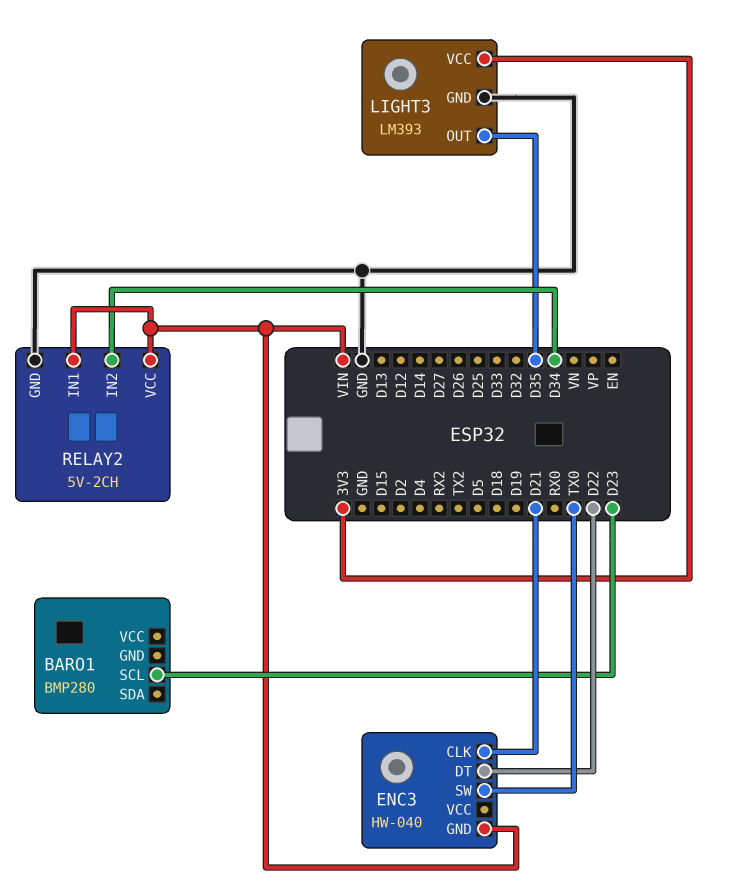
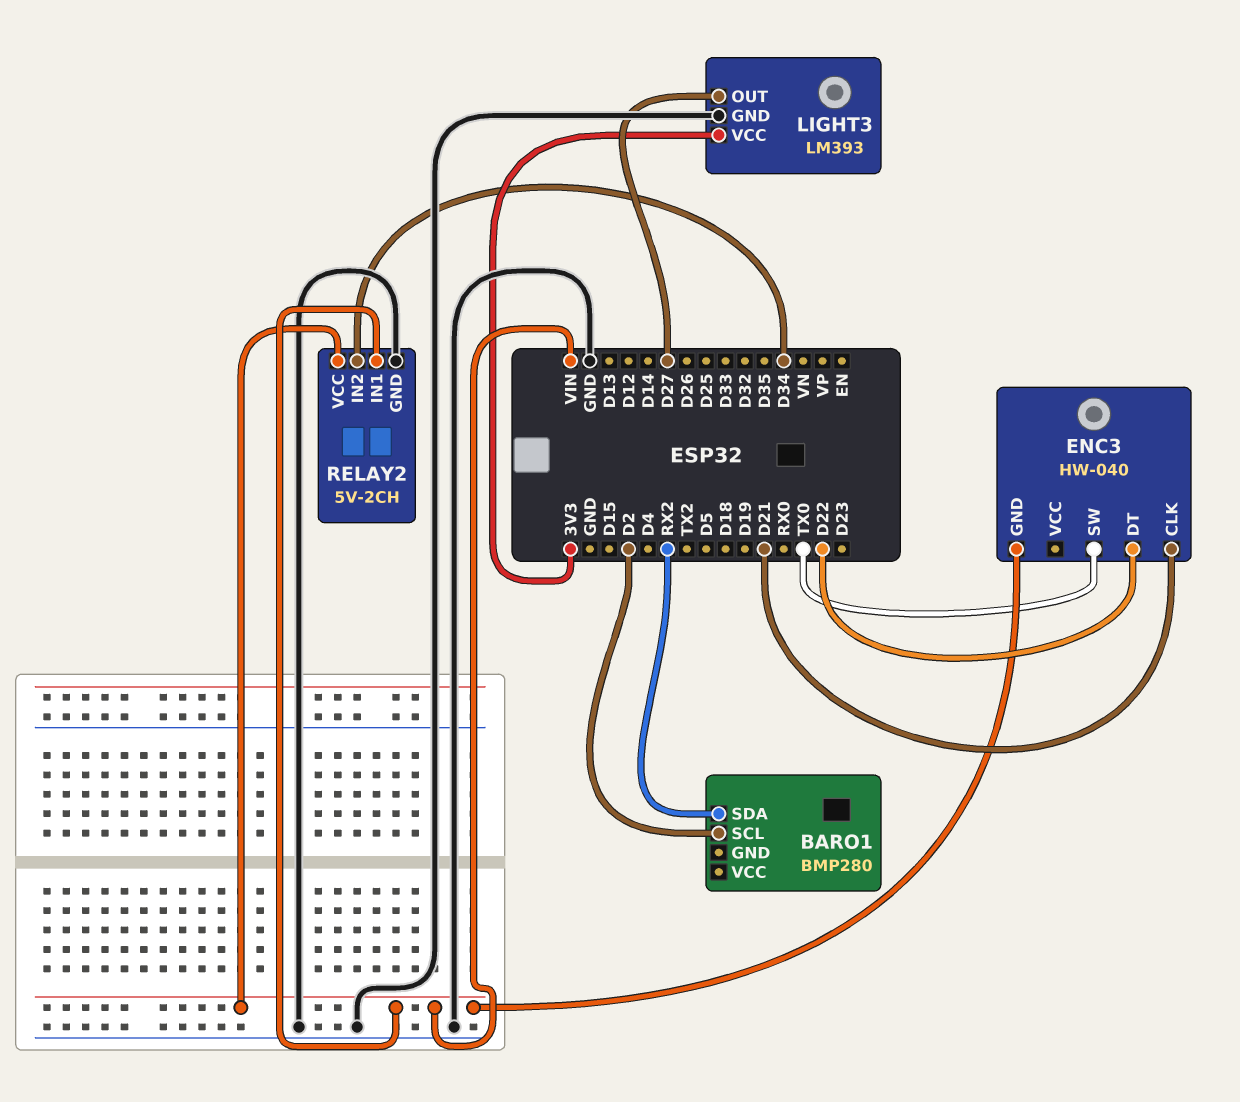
BARO1 pin SCL: D23 -> D2
BARO1 pin SDA: none -> RX2
LIGHT3 pin OUT: D35 -> D27

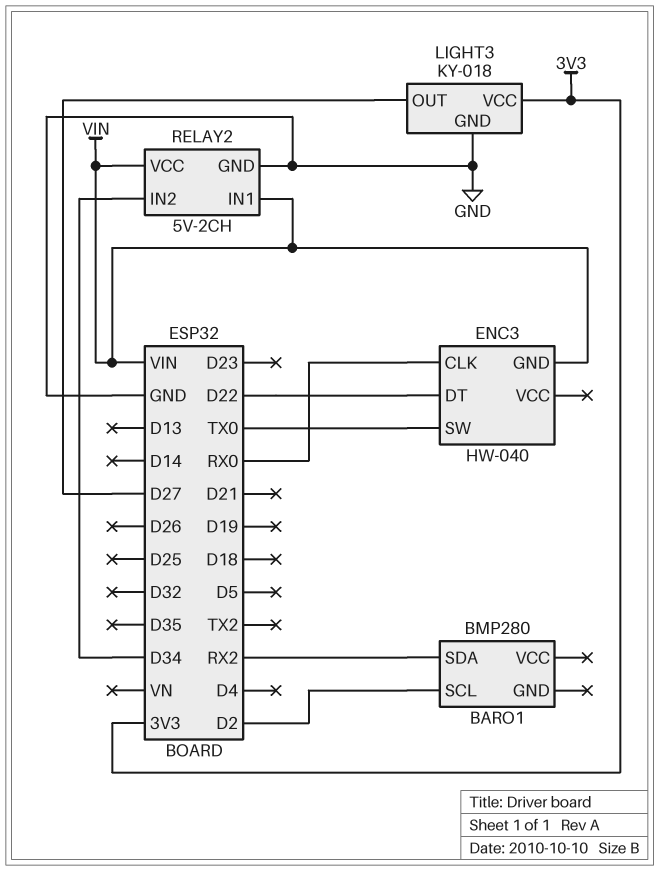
ENC3 pin CLK: D21 -> RX0
LIGHT3: LM393 -> KY-018

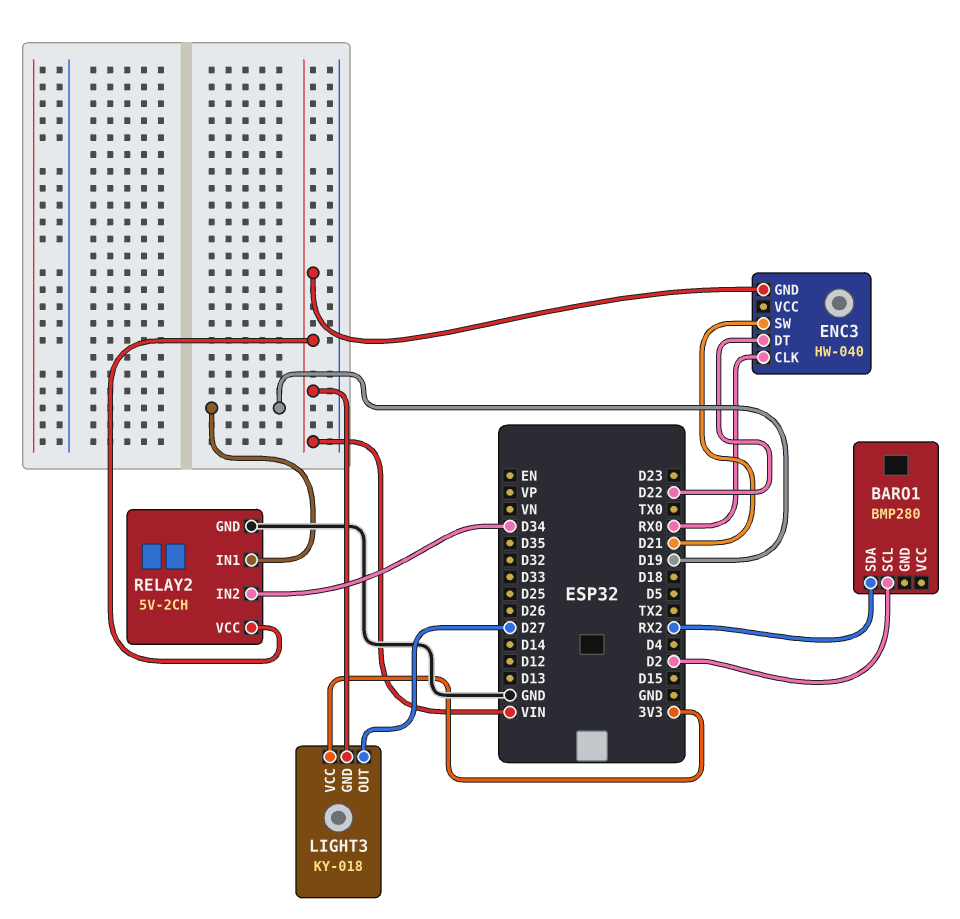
ENC3 pin SW: TX0 -> D21
LIGHT3 pin GND: GND -> VIN
RELAY2 pin IN1: VIN -> D19

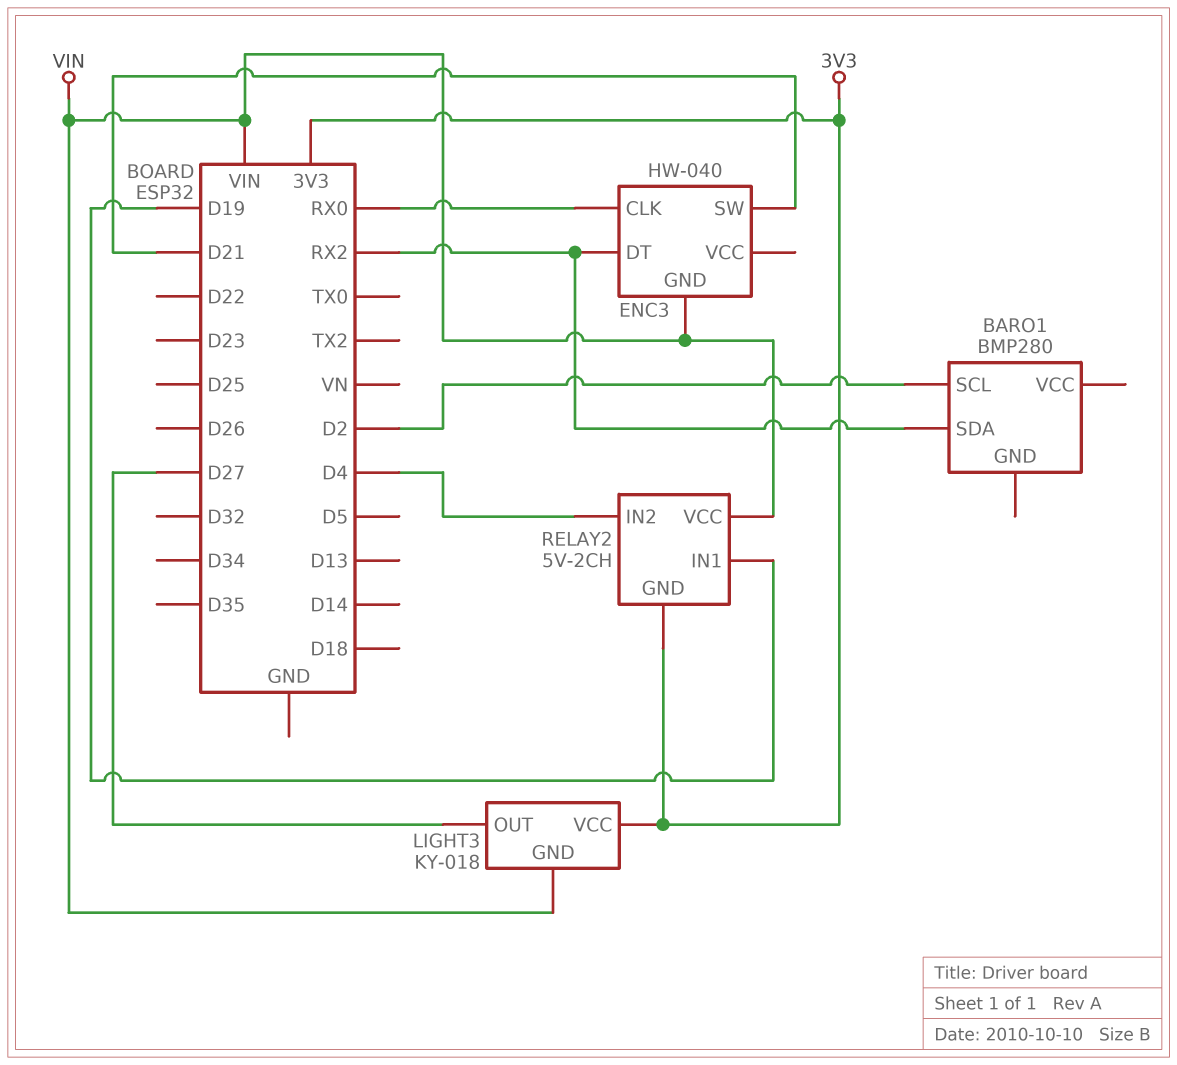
ENC3 pin DT: D22 -> RX2
RELAY2 pin GND: GND -> 3V3
RELAY2 pin IN2: D34 -> D4

